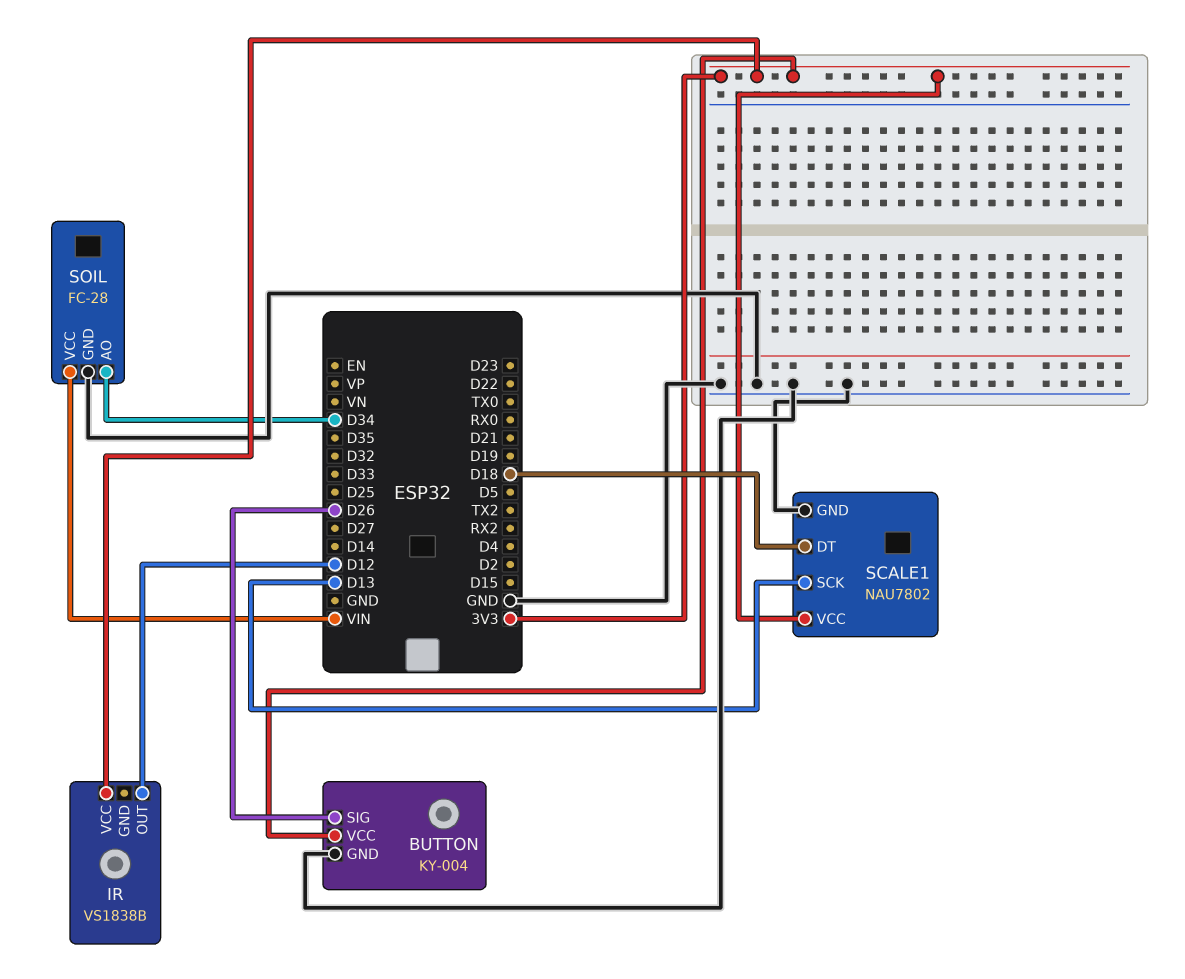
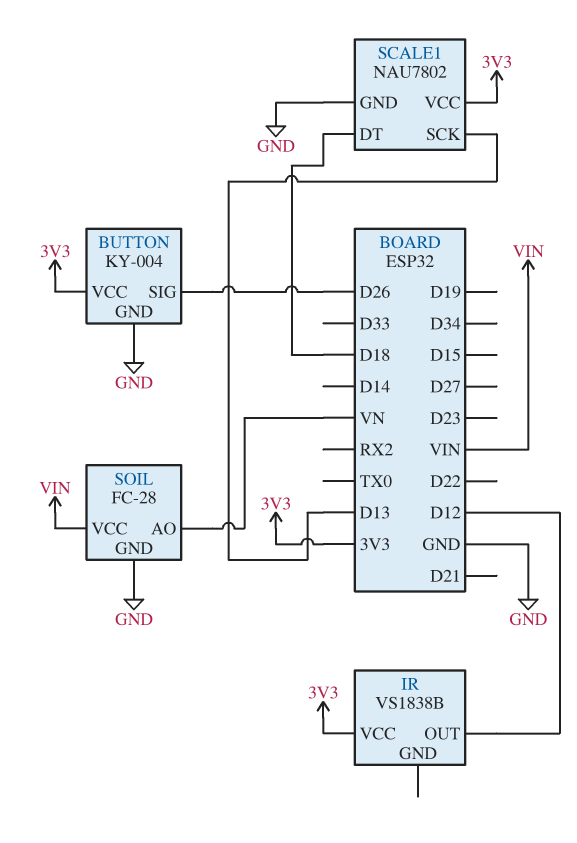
SOIL pin AO: D34 -> VN

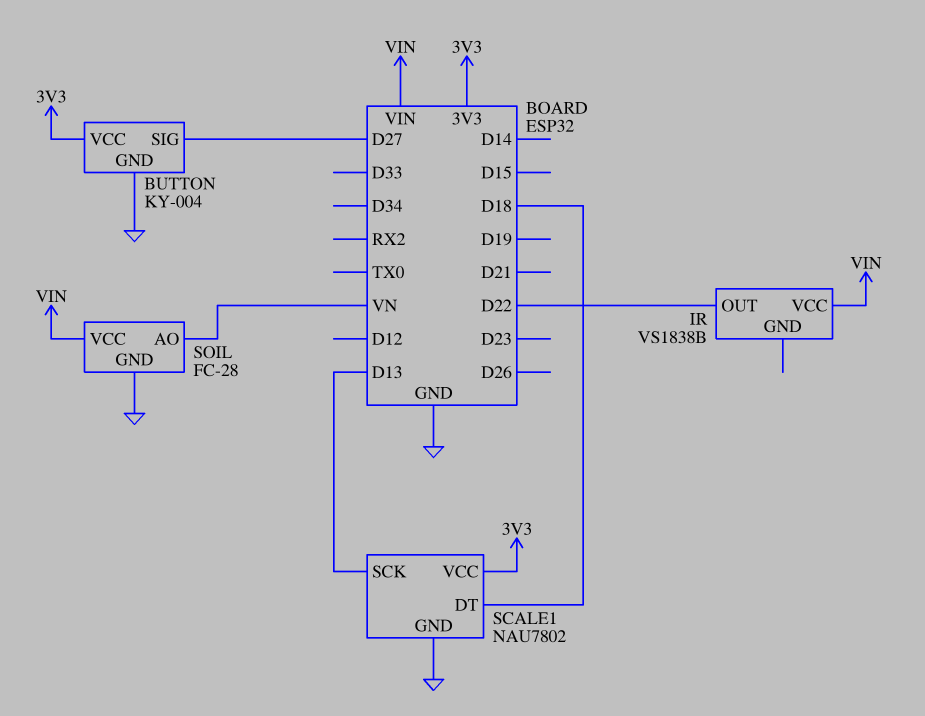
BUTTON pin SIG: D26 -> D27
IR pin OUT: D12 -> D22
IR pin VCC: 3V3 -> VIN

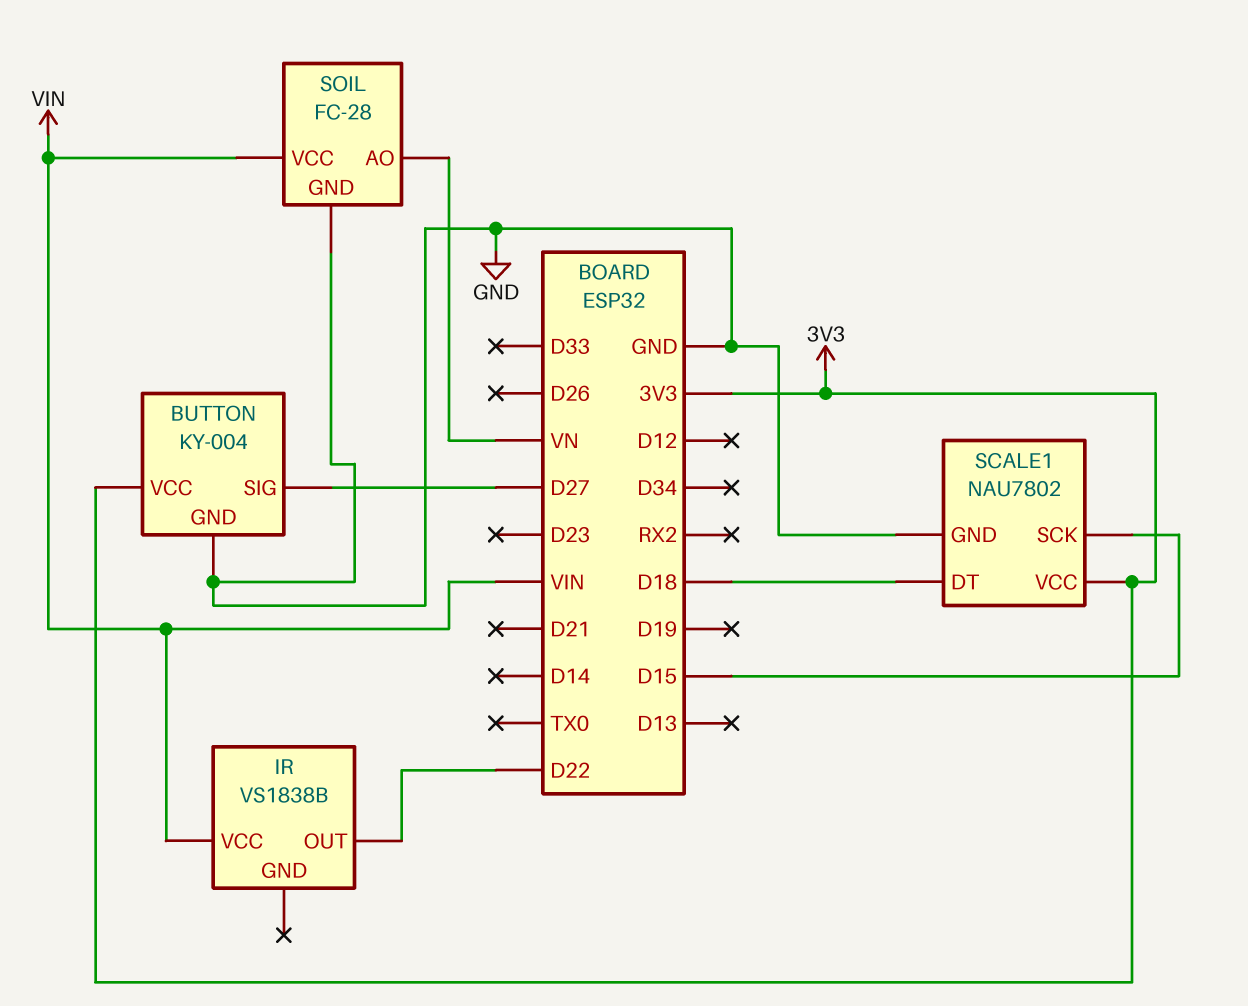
SCALE1 pin SCK: D13 -> D15

